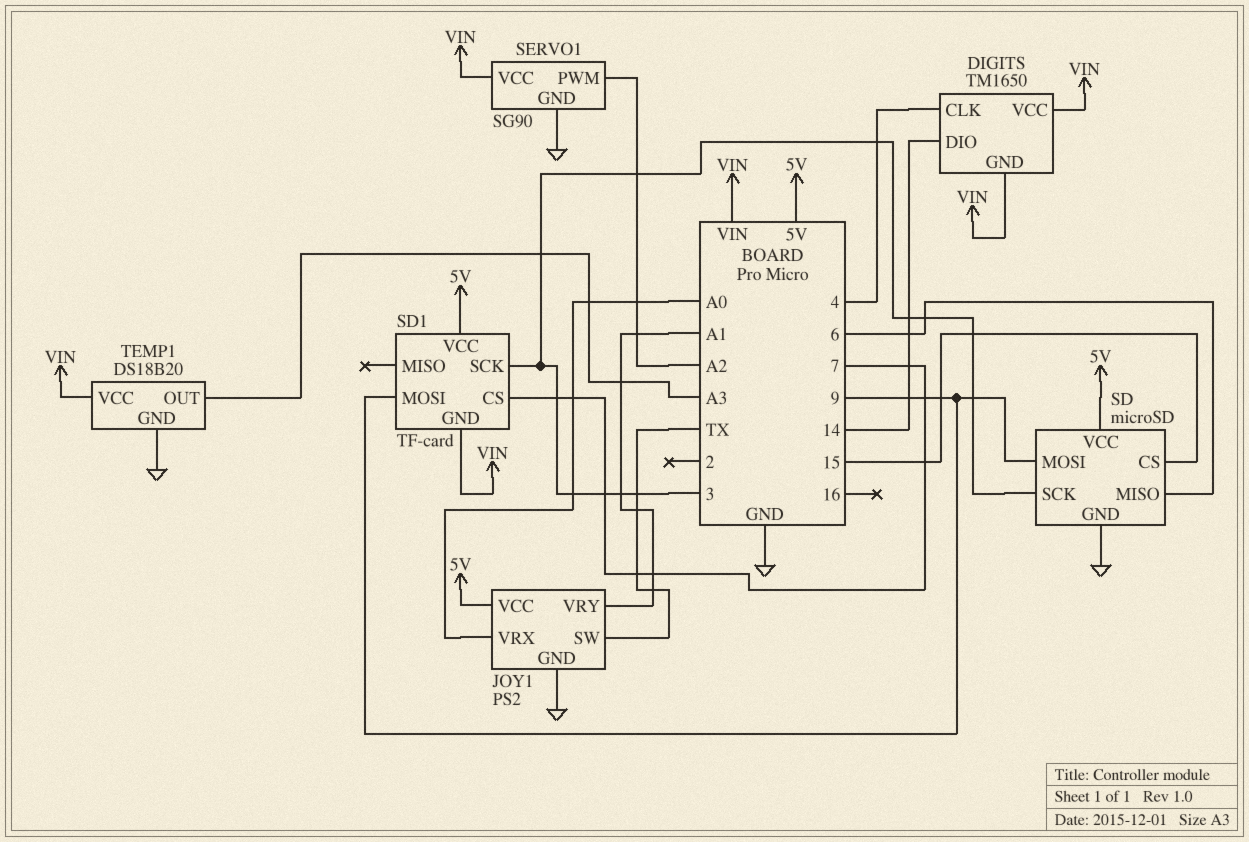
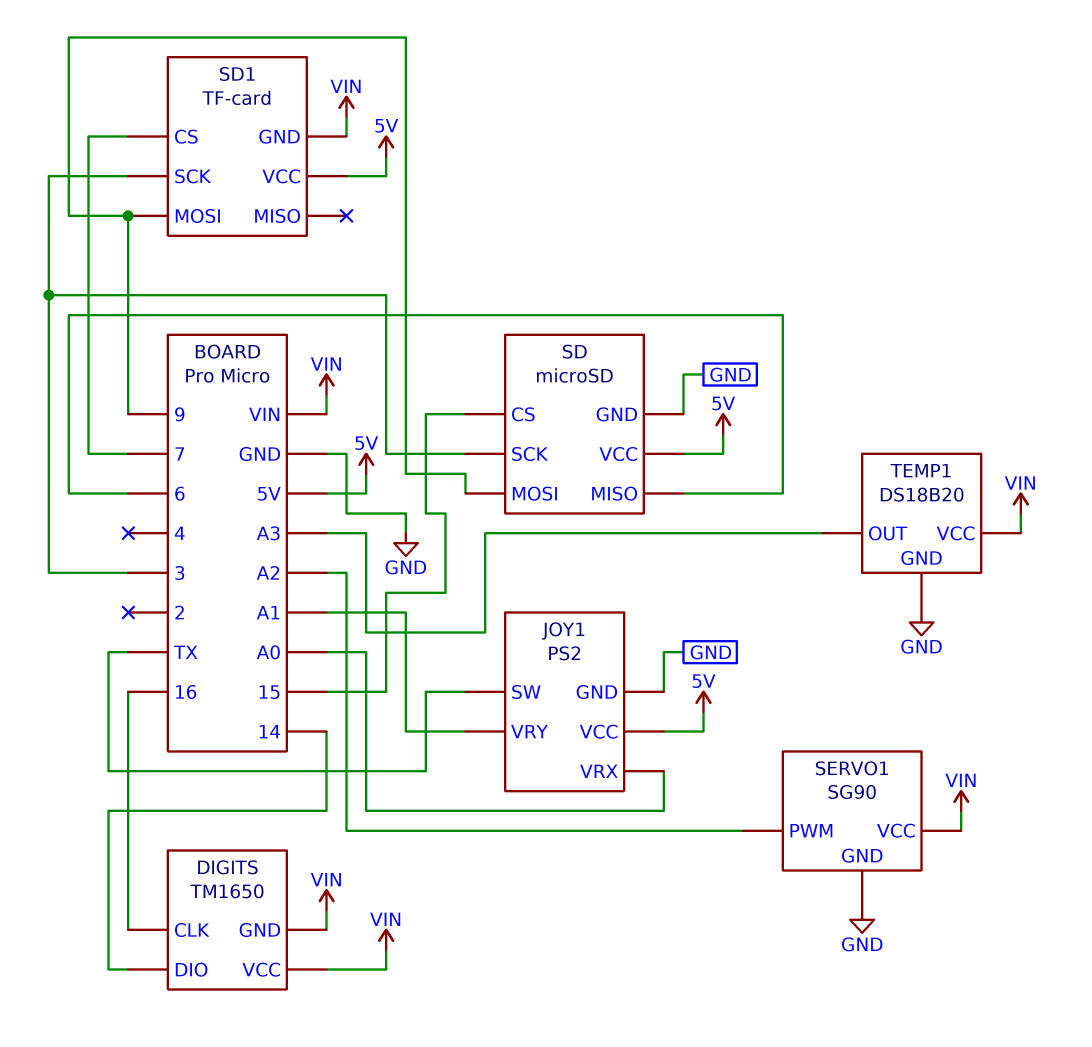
DIGITS pin CLK: 4 -> 16

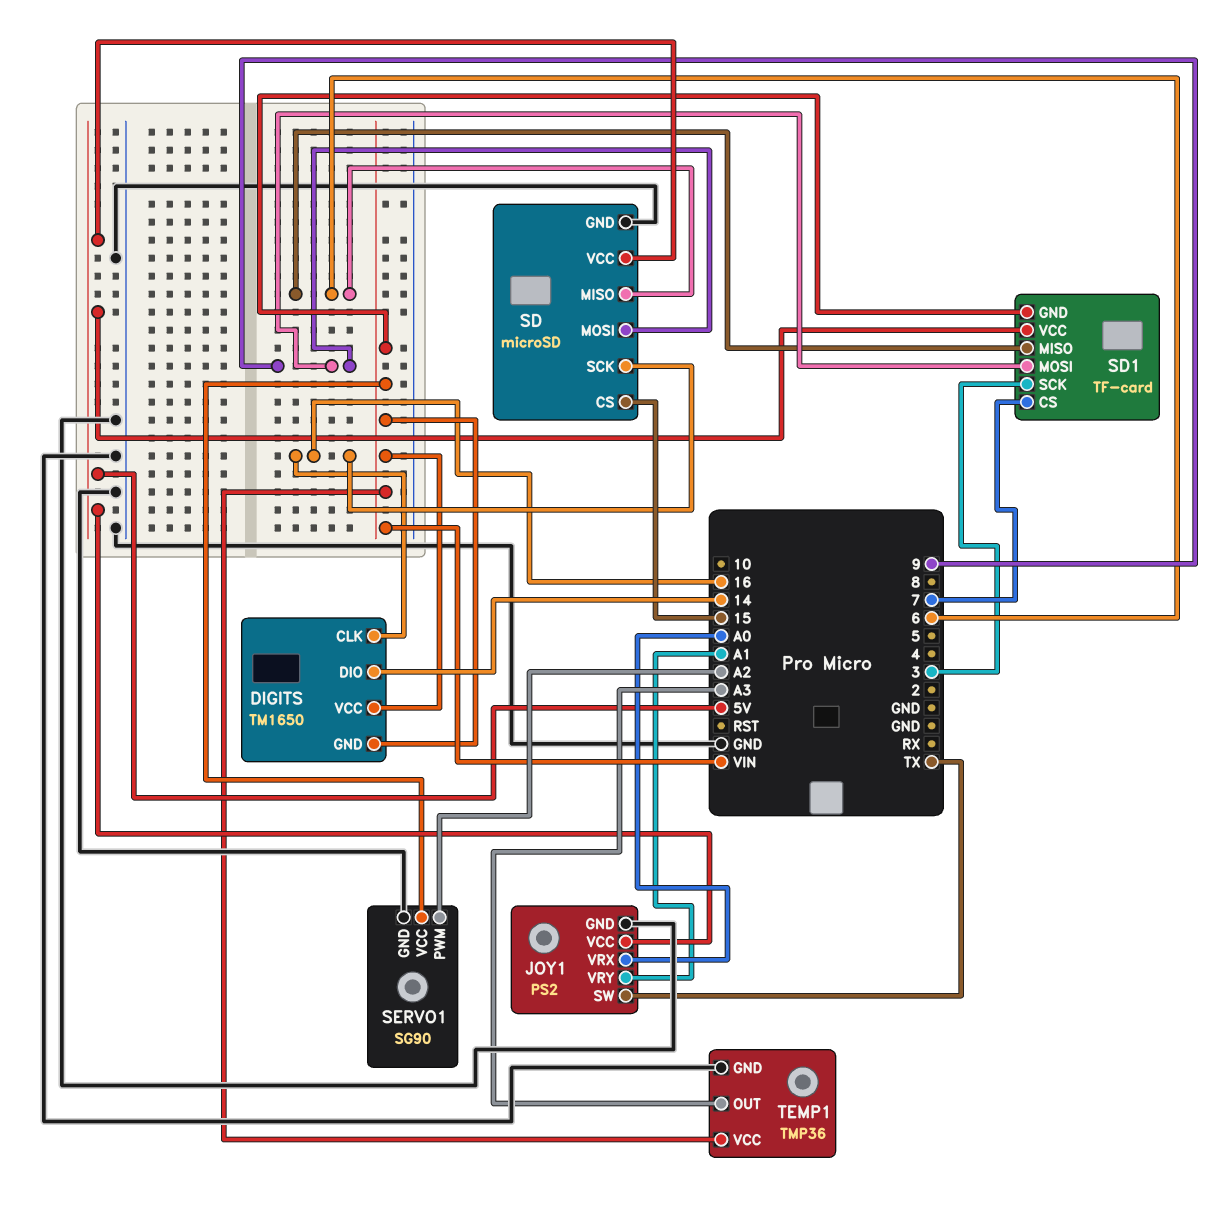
SD pin SCK: 3 -> 16
SD1 pin MISO: none -> 6
TEMP1: DS18B20 -> TMP36

